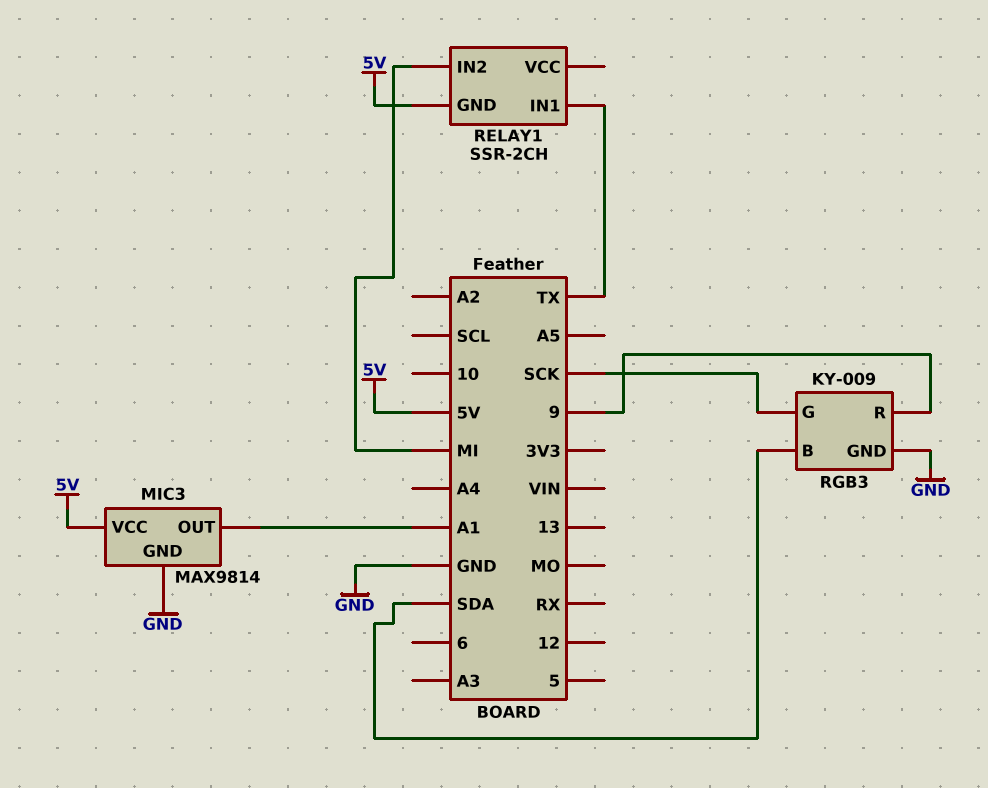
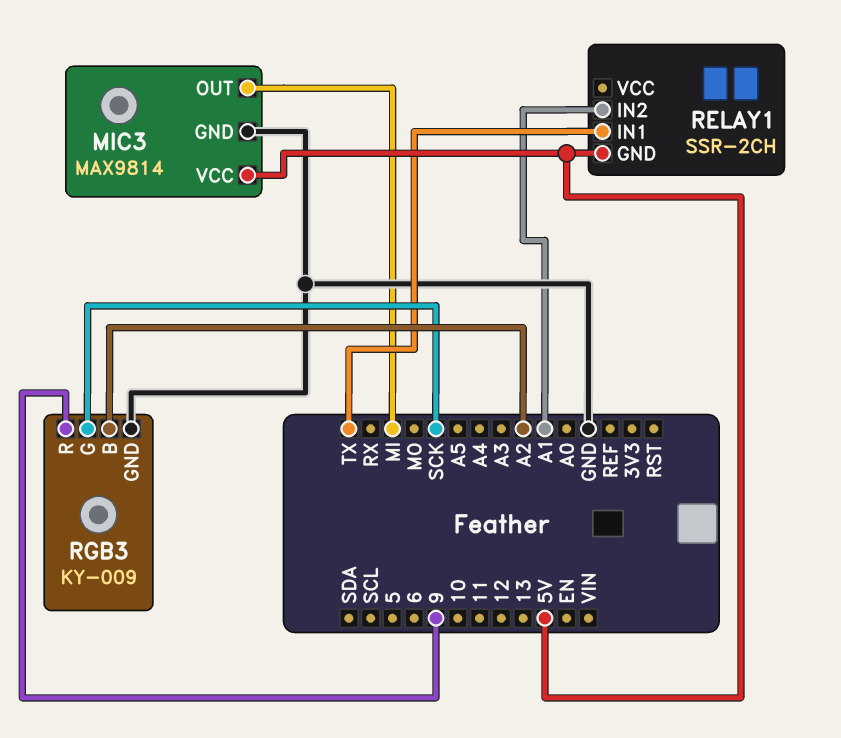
MIC3 pin OUT: A1 -> MI
RELAY1 pin IN2: MI -> A1
RGB3 pin B: SDA -> A2

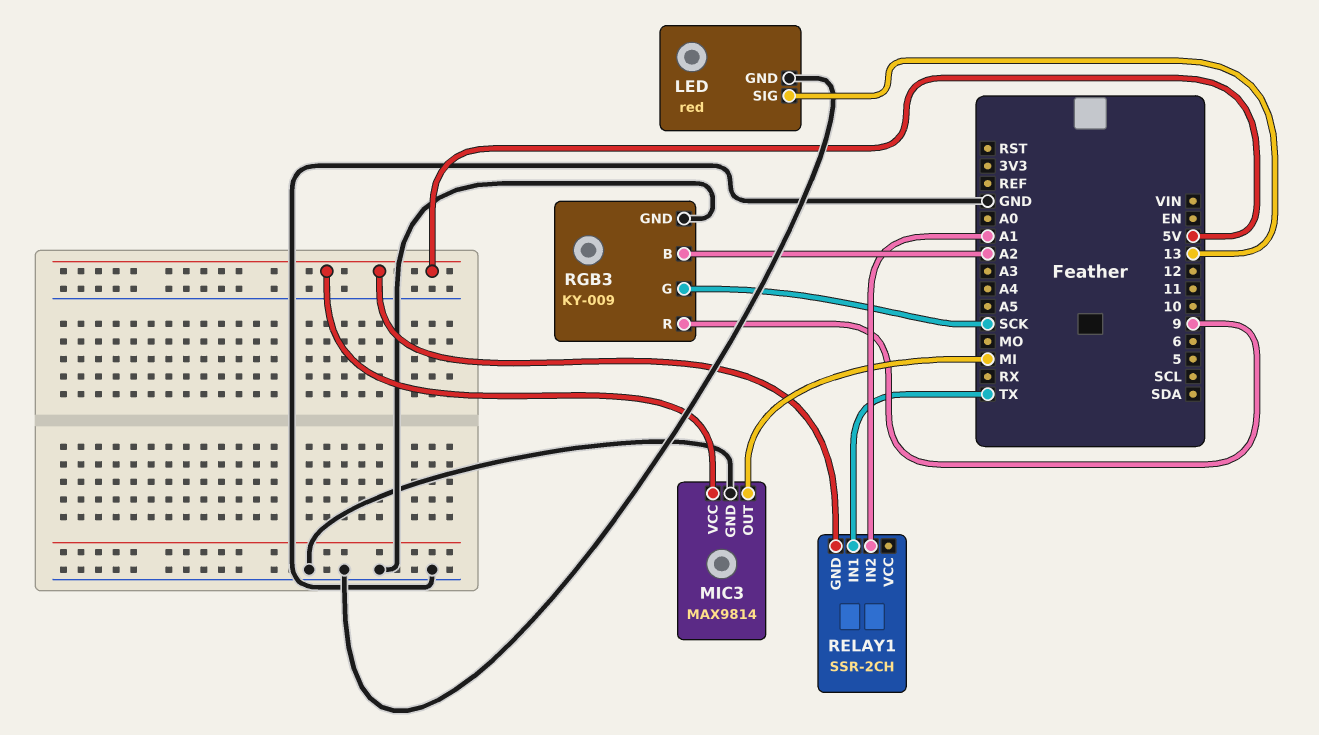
LED: none -> red
LED pin GND: none -> GND
LED pin SIG: none -> 13

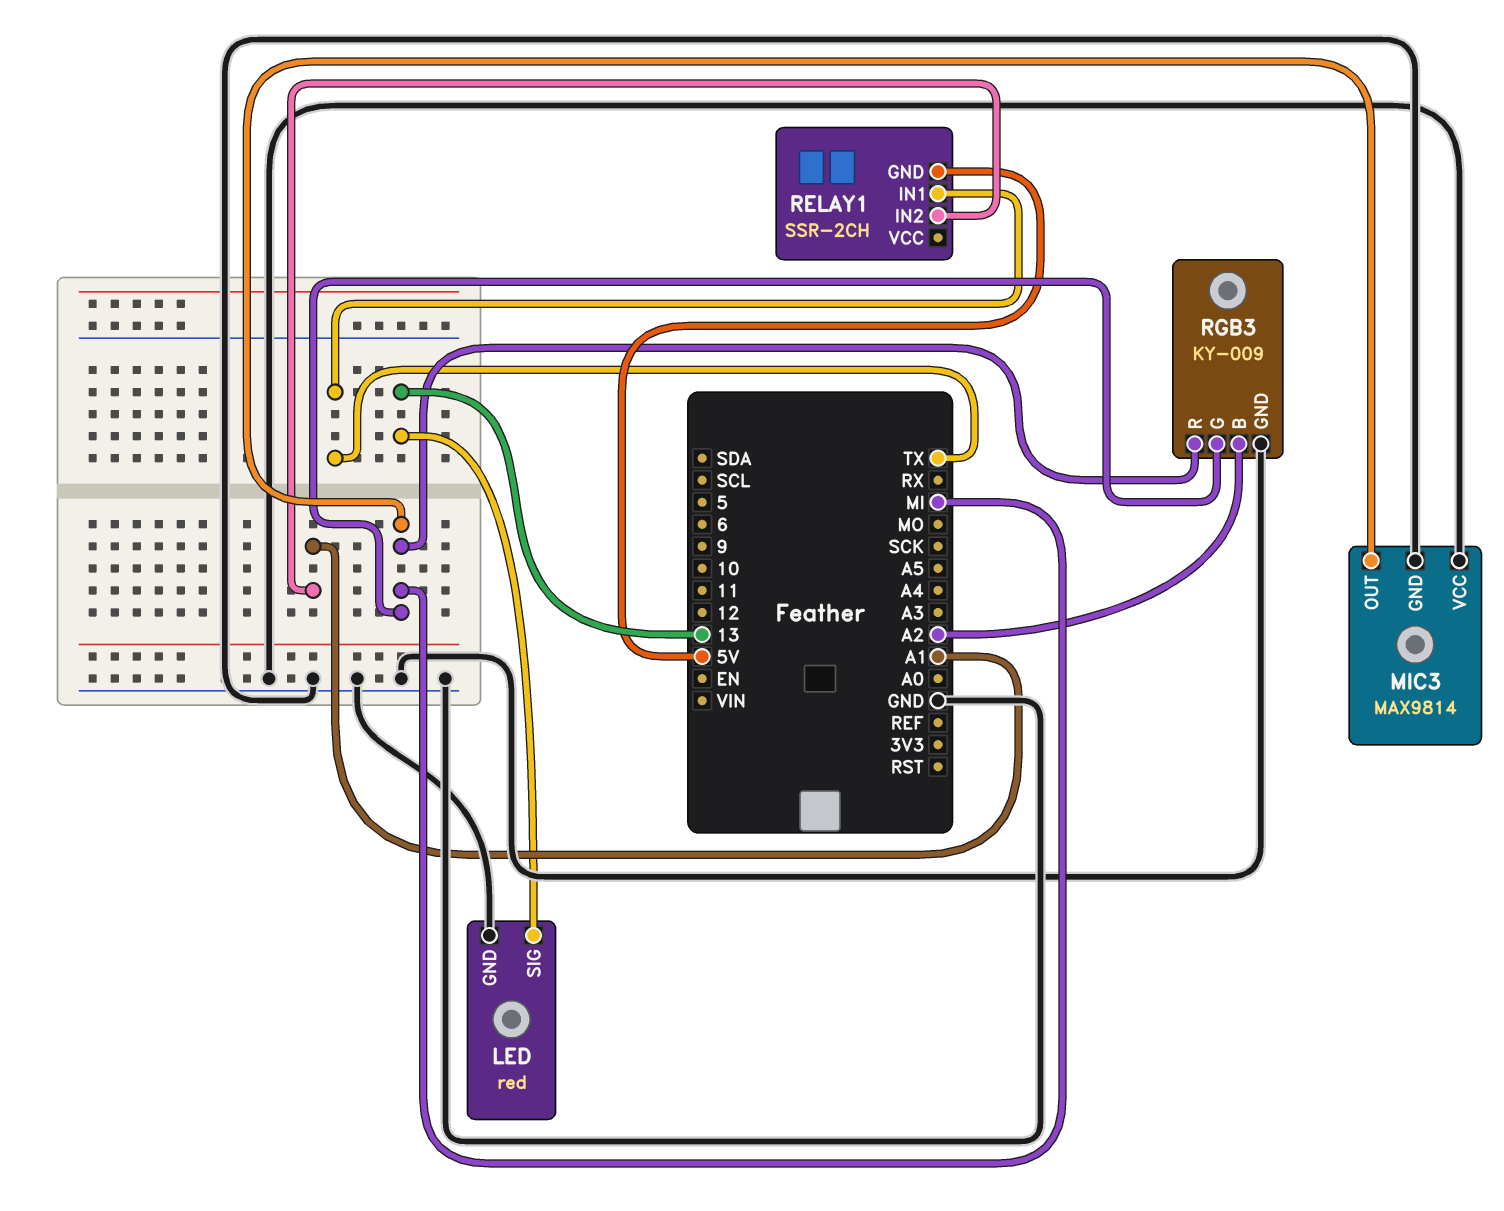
MIC3 pin VCC: 5V -> GND
RGB3 pin G: SCK -> MI
RGB3 pin R: 9 -> MI

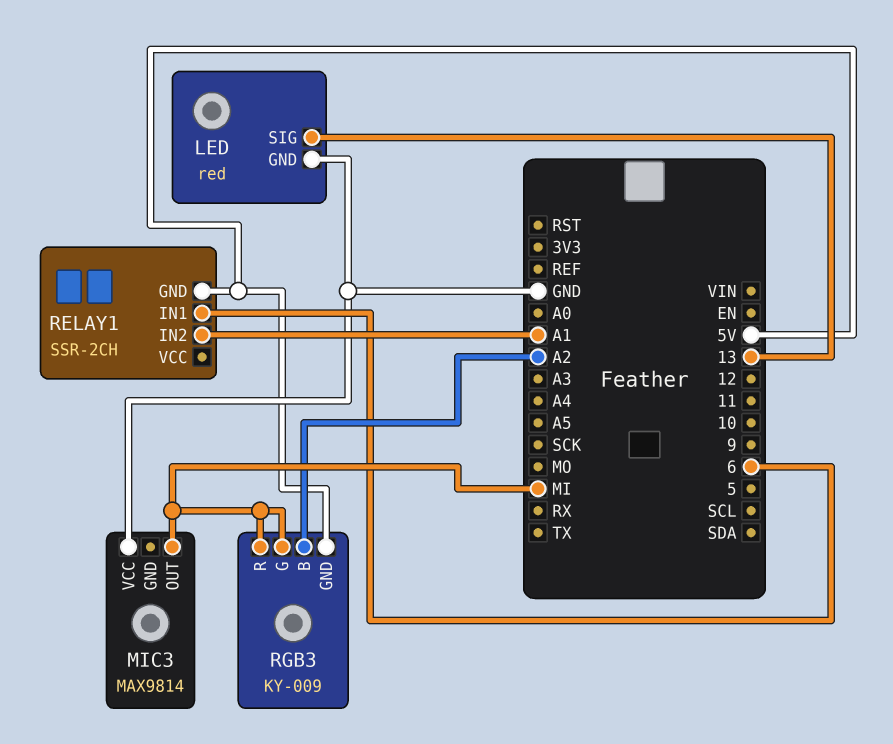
MIC3 pin GND: GND -> none
RELAY1 pin IN1: TX -> 6
RGB3 pin GND: GND -> 5V

